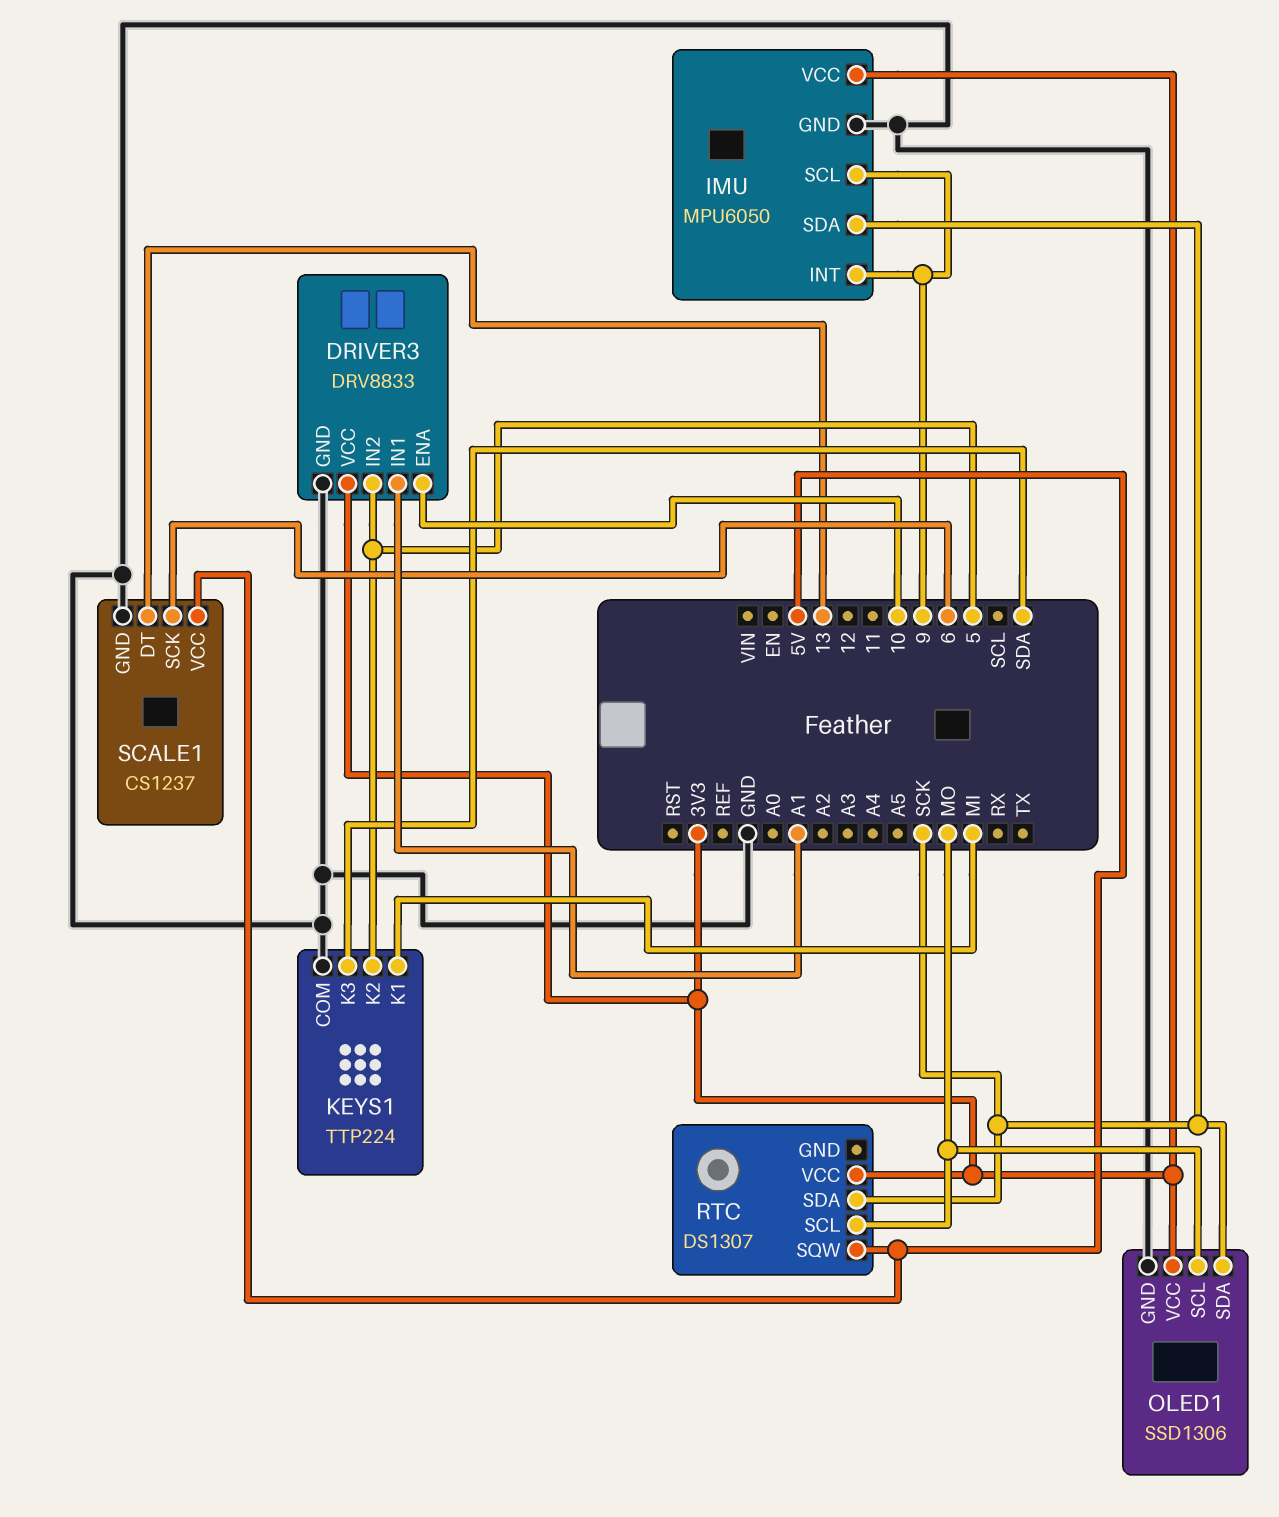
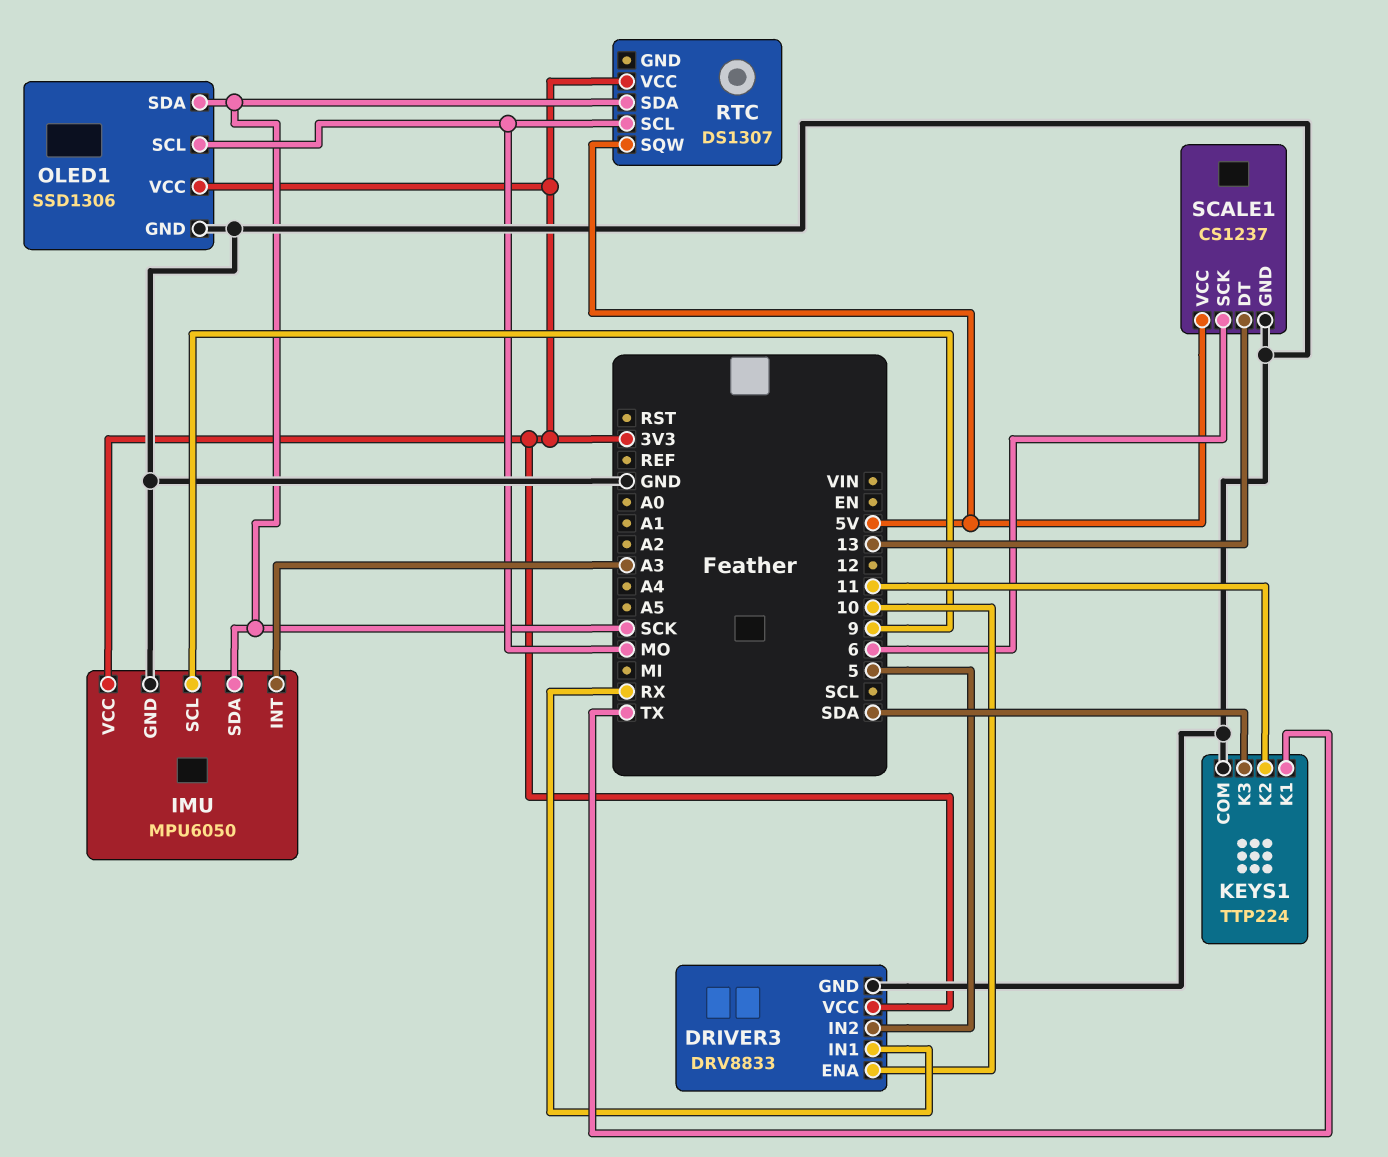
DRIVER3 pin IN1: A1 -> RX
IMU pin INT: 9 -> A3
KEYS1 pin K1: MI -> TX
KEYS1 pin K2: 5 -> 11

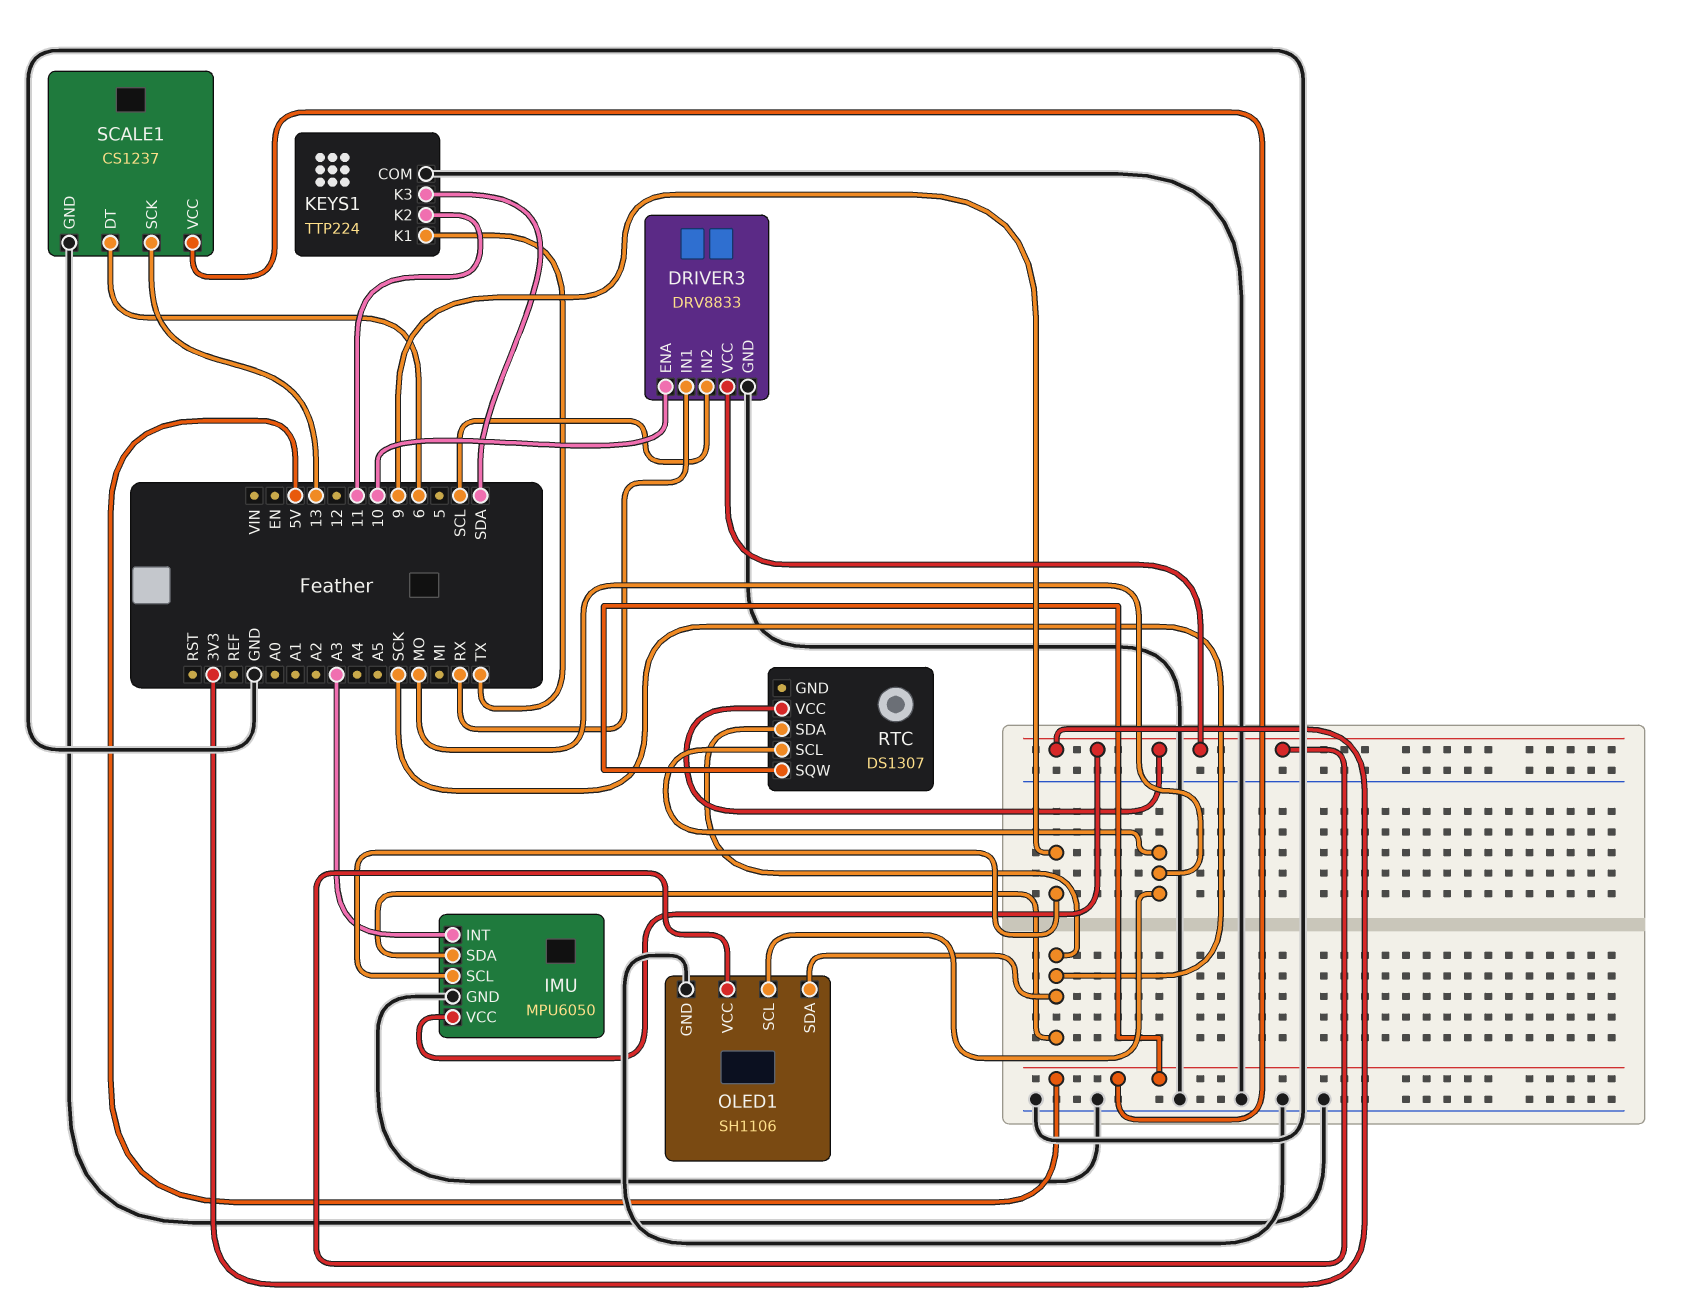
DRIVER3 pin IN2: 5 -> SCL
OLED1: SSD1306 -> SH1106
SCALE1 pin DT: 13 -> 6
SCALE1 pin SCK: 6 -> 13

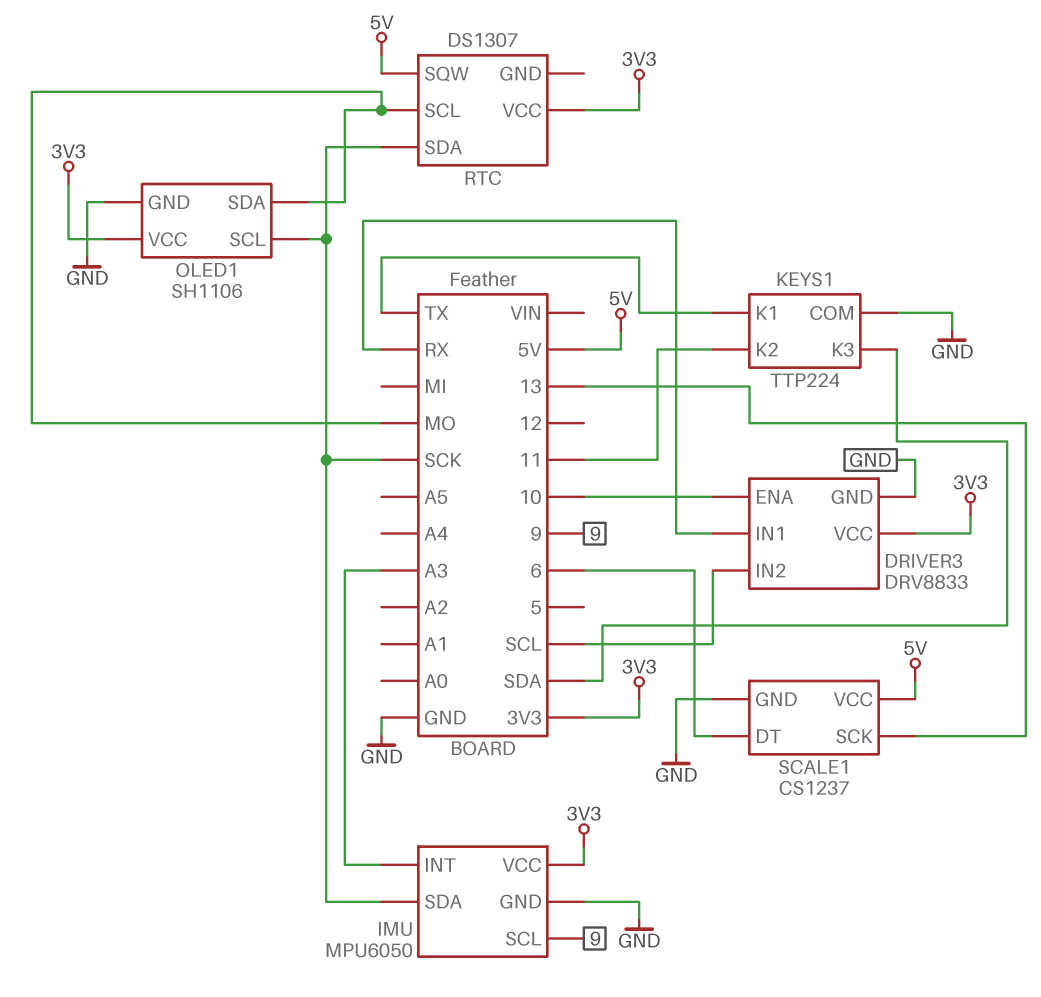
OLED1 pin SCL: MO -> SCK
OLED1 pin SDA: SCK -> MO

